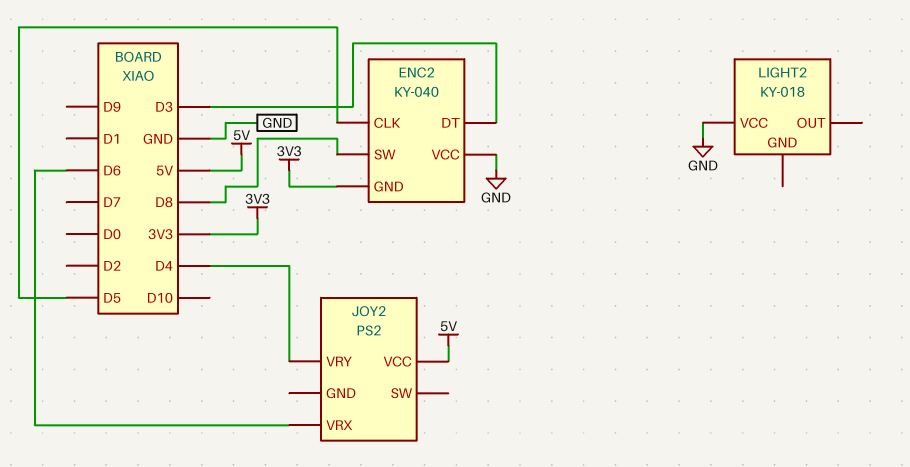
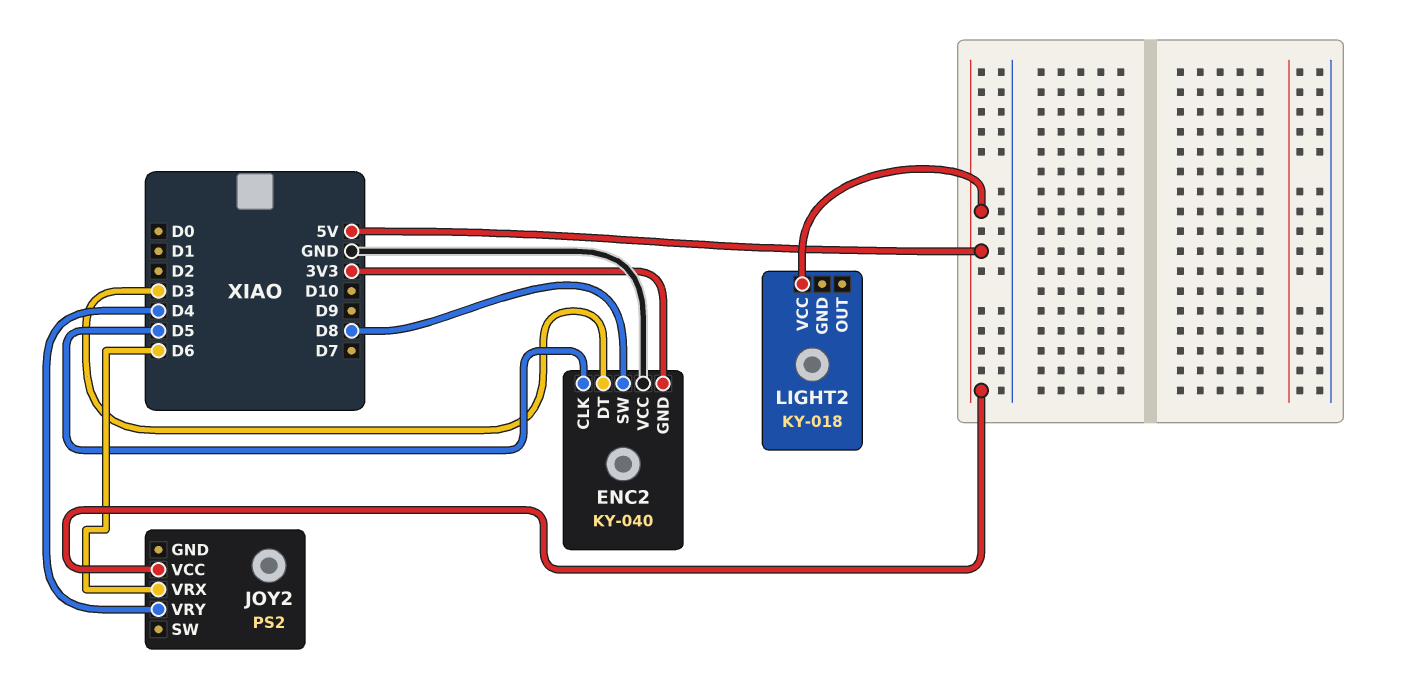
LIGHT2 pin VCC: GND -> 5V

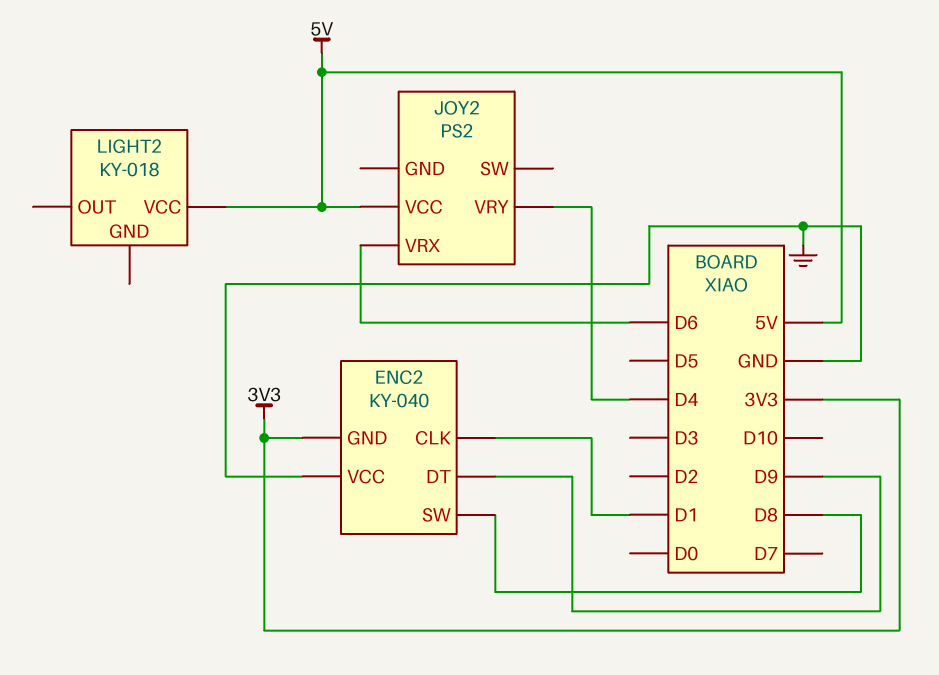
ENC2 pin CLK: D5 -> D1
ENC2 pin DT: D3 -> D9

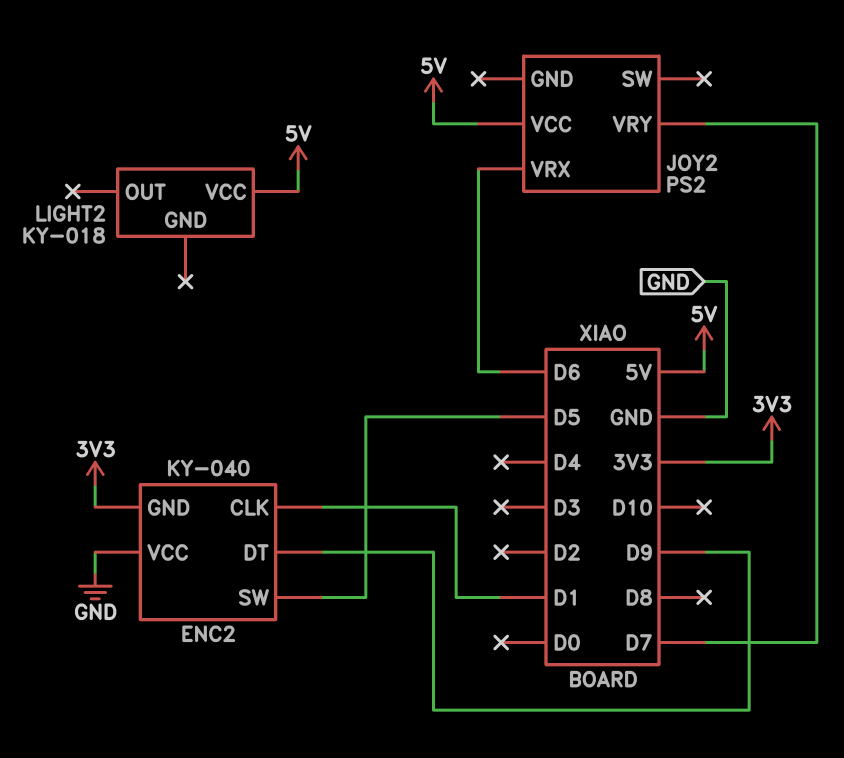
ENC2 pin SW: D8 -> D5
JOY2 pin VRY: D4 -> D7

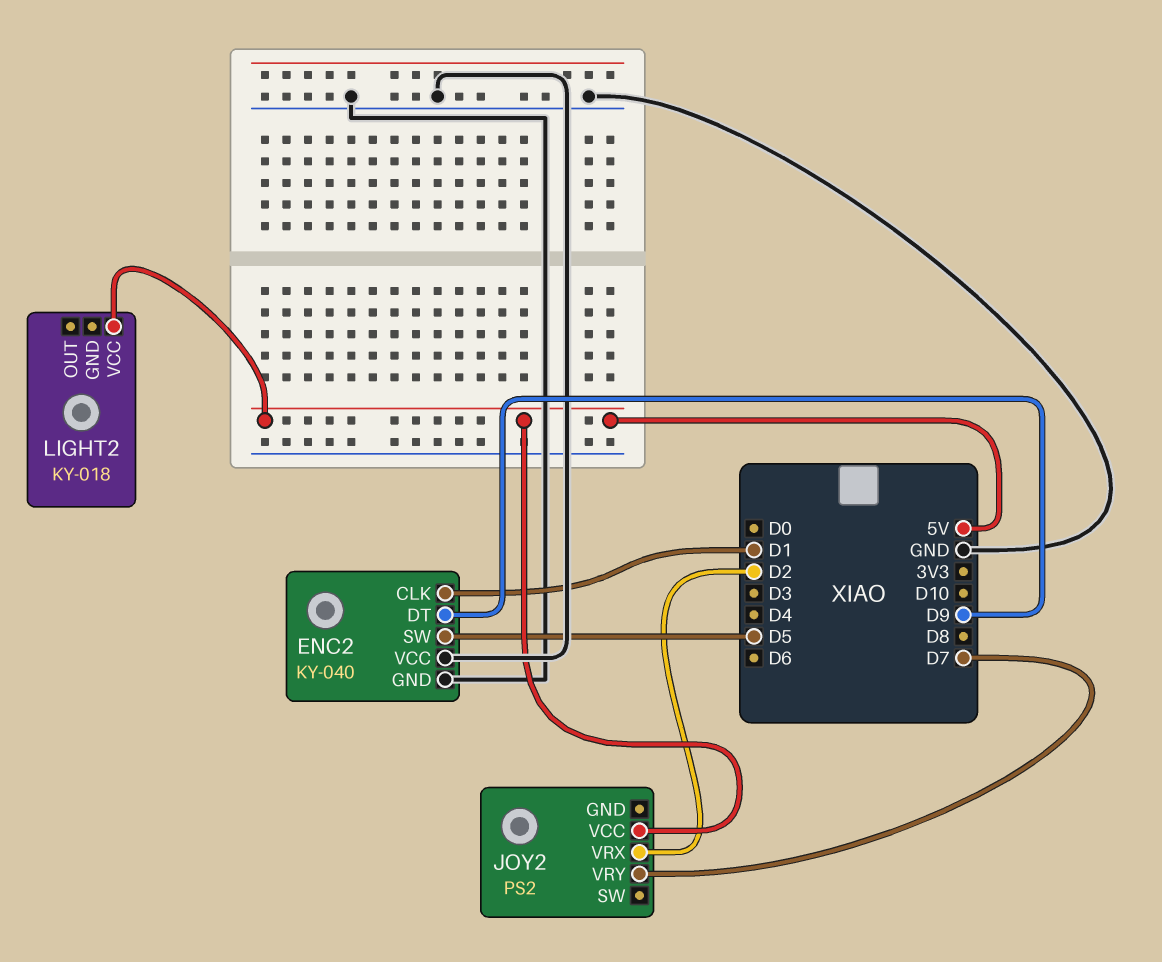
ENC2 pin GND: 3V3 -> GND
JOY2 pin VRX: D6 -> D2

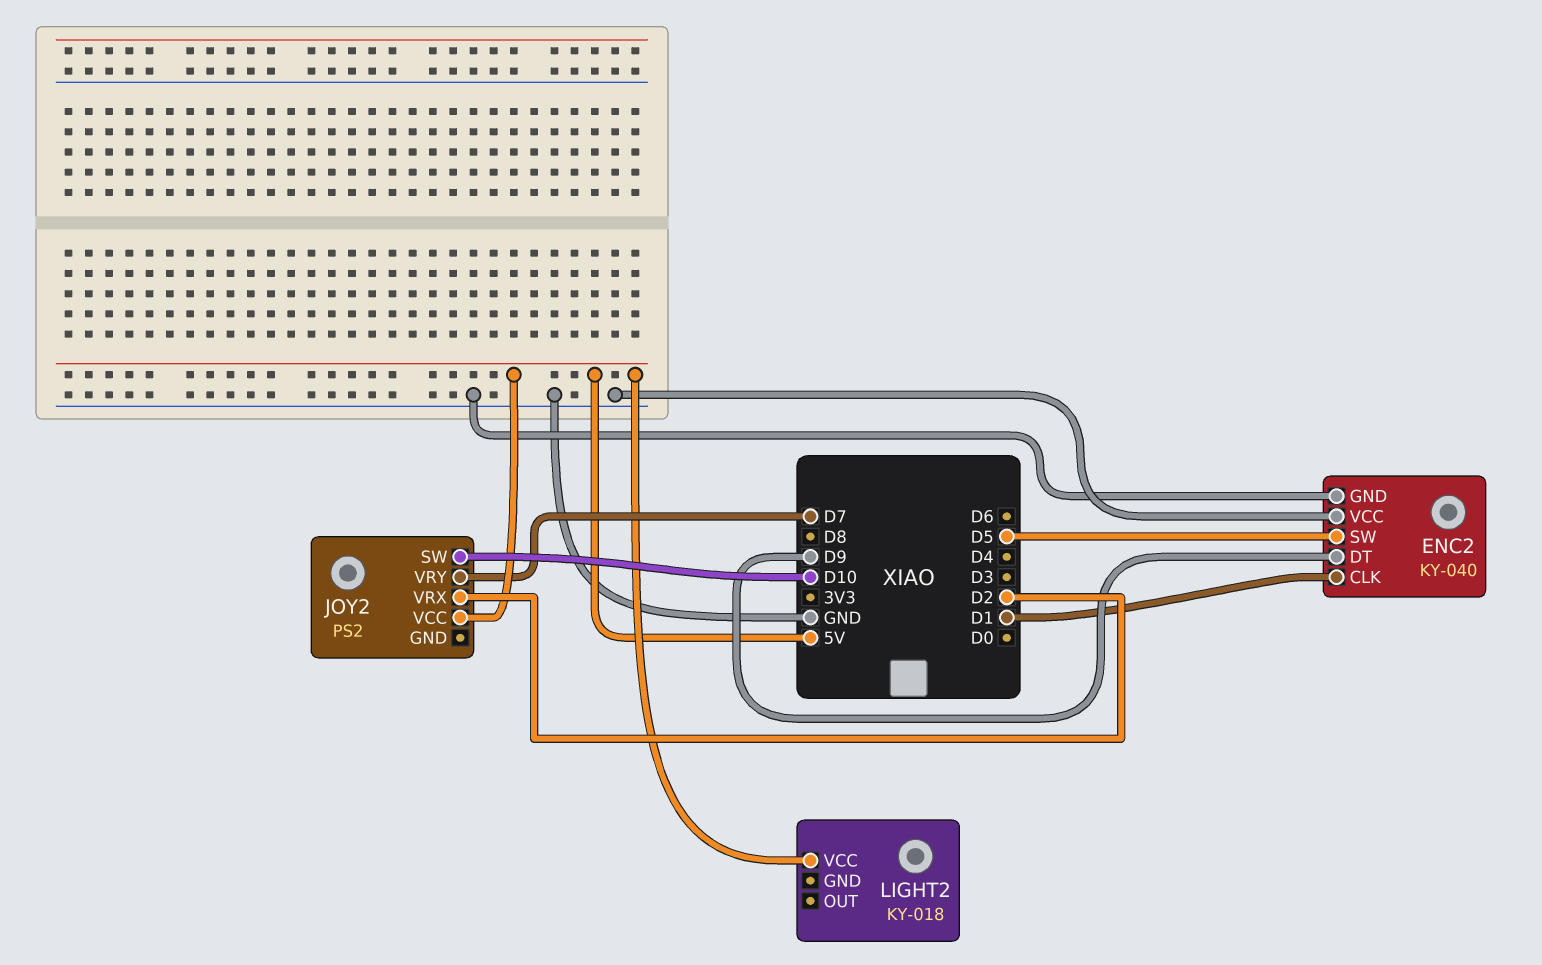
JOY2 pin SW: none -> D10

